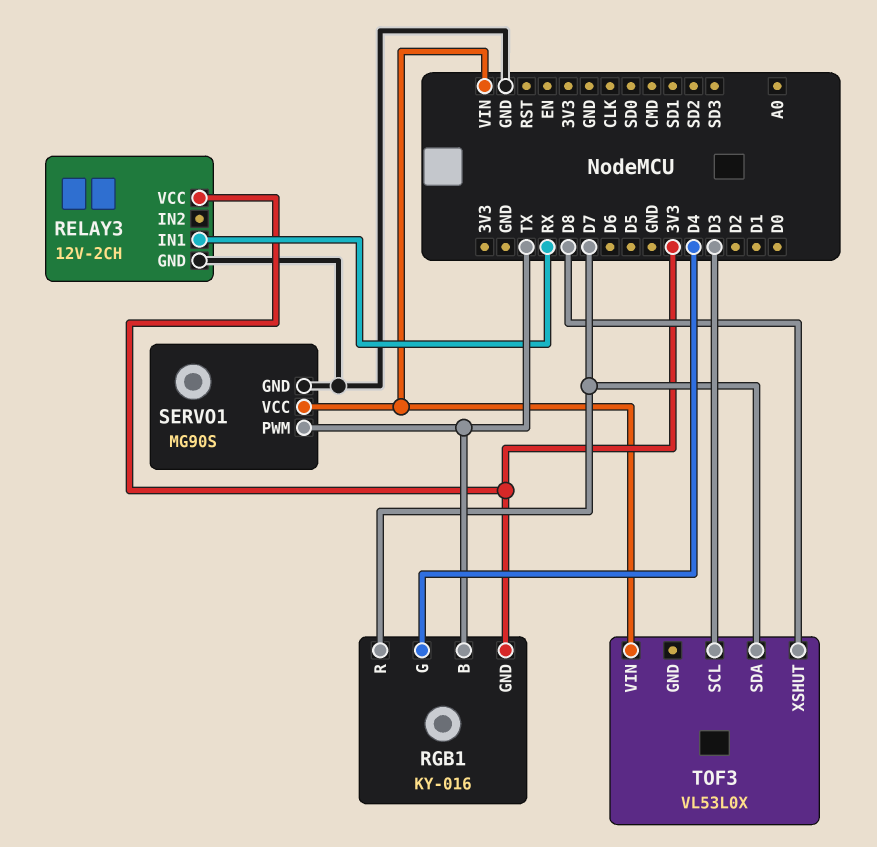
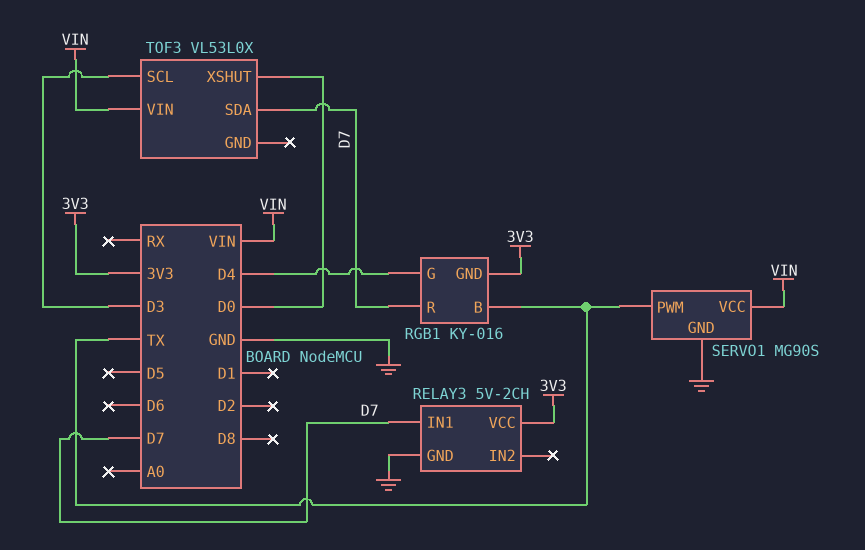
RELAY3: 12V-2CH -> 5V-2CH
RELAY3 pin IN1: RX -> D7
TOF3 pin XSHUT: D8 -> D0

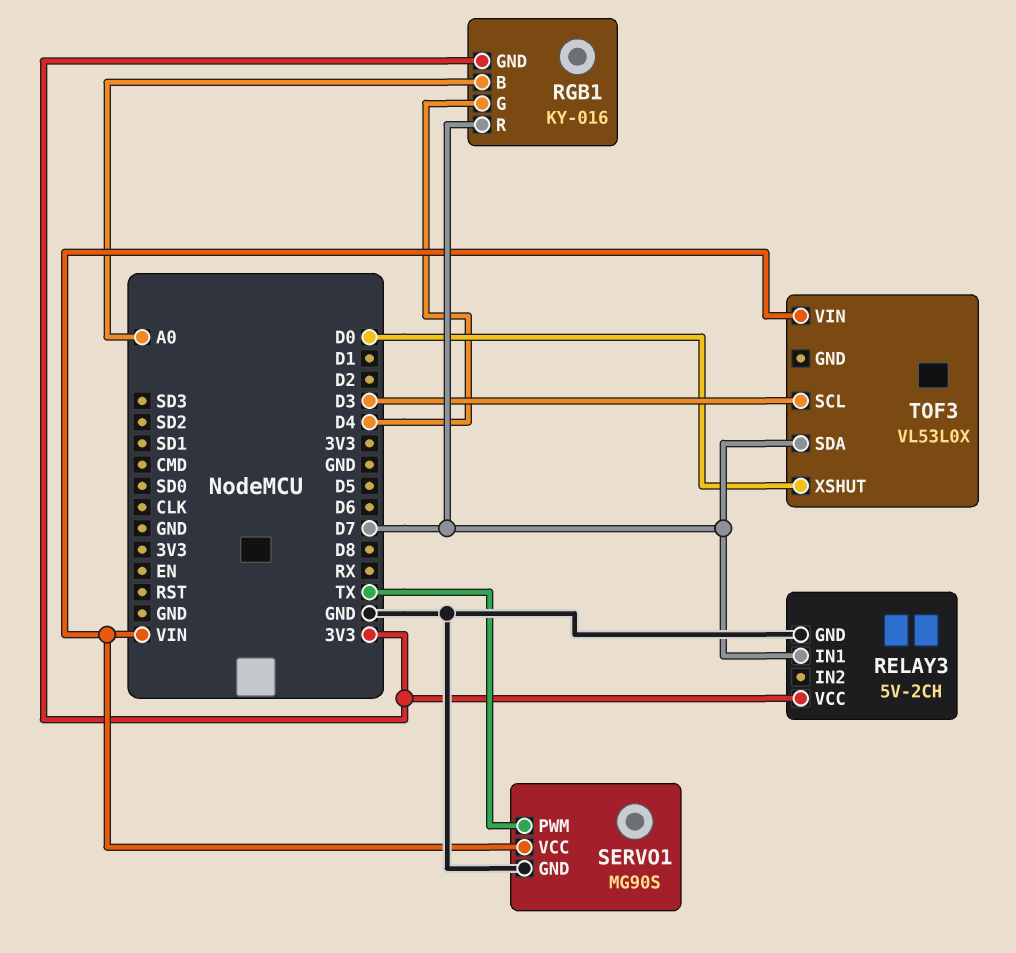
RGB1 pin B: TX -> A0

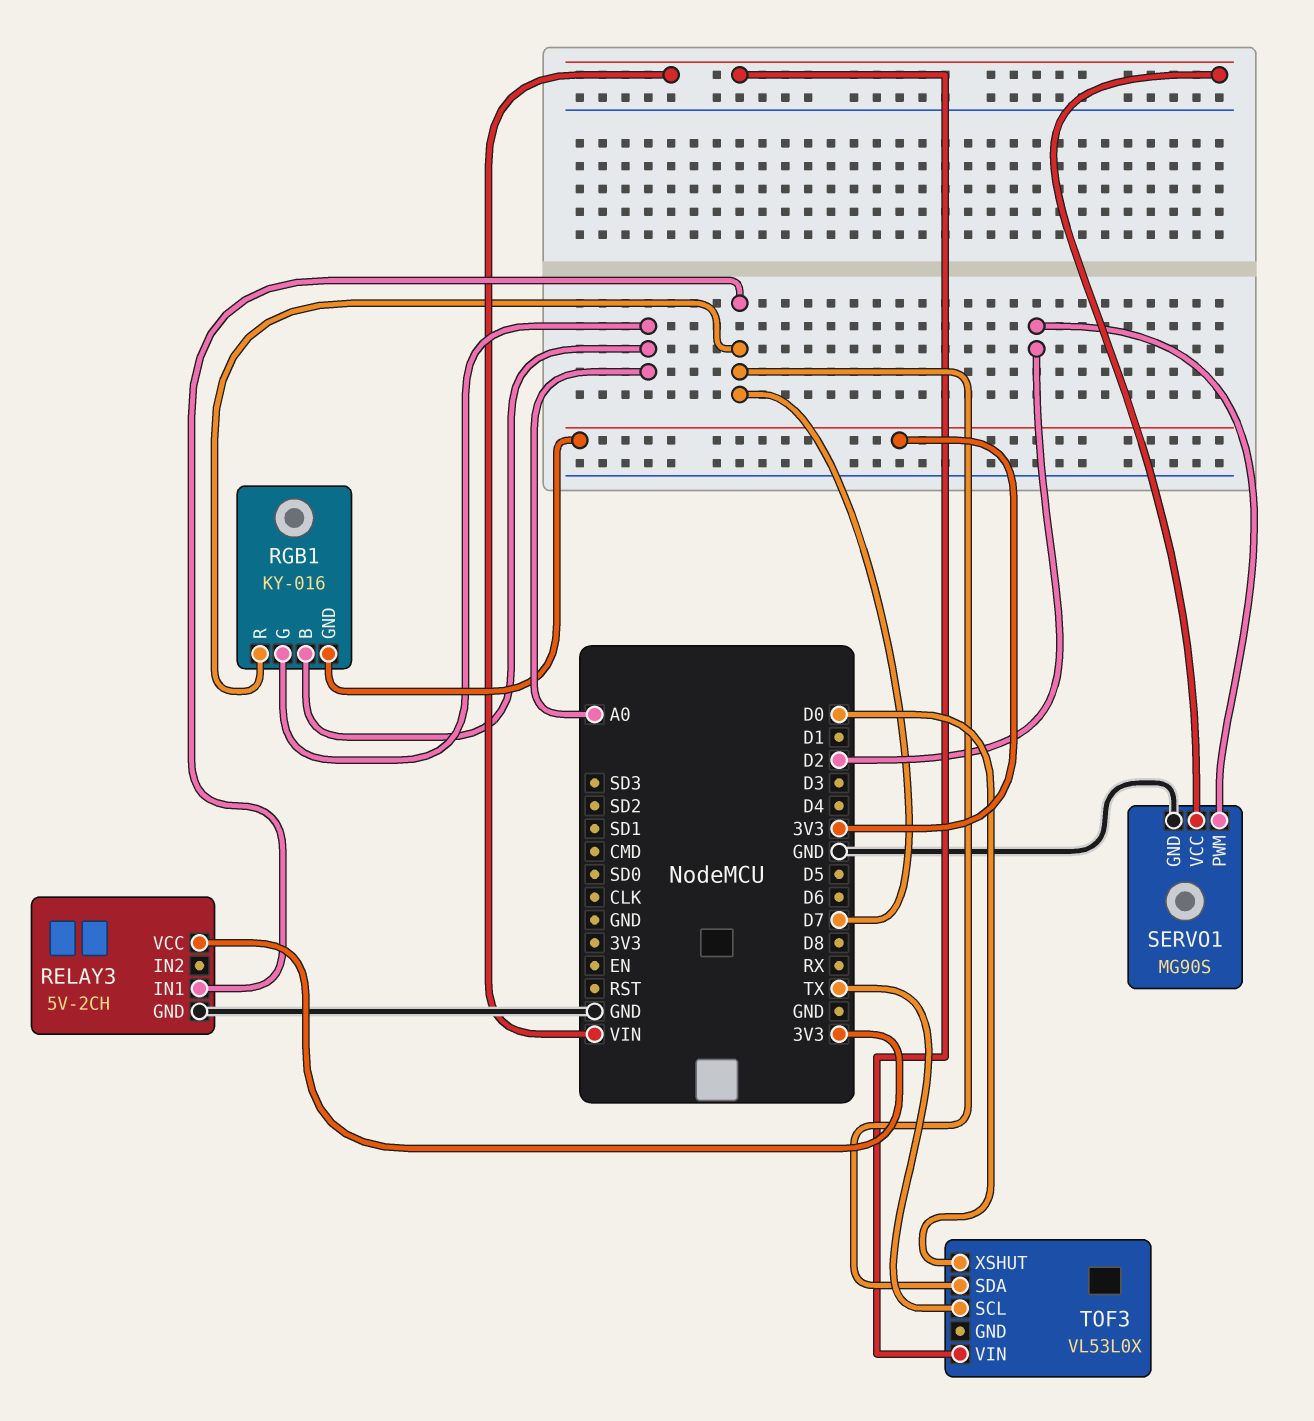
RGB1 pin G: D4 -> A0
SERVO1 pin PWM: TX -> D2
TOF3 pin SCL: D3 -> TX

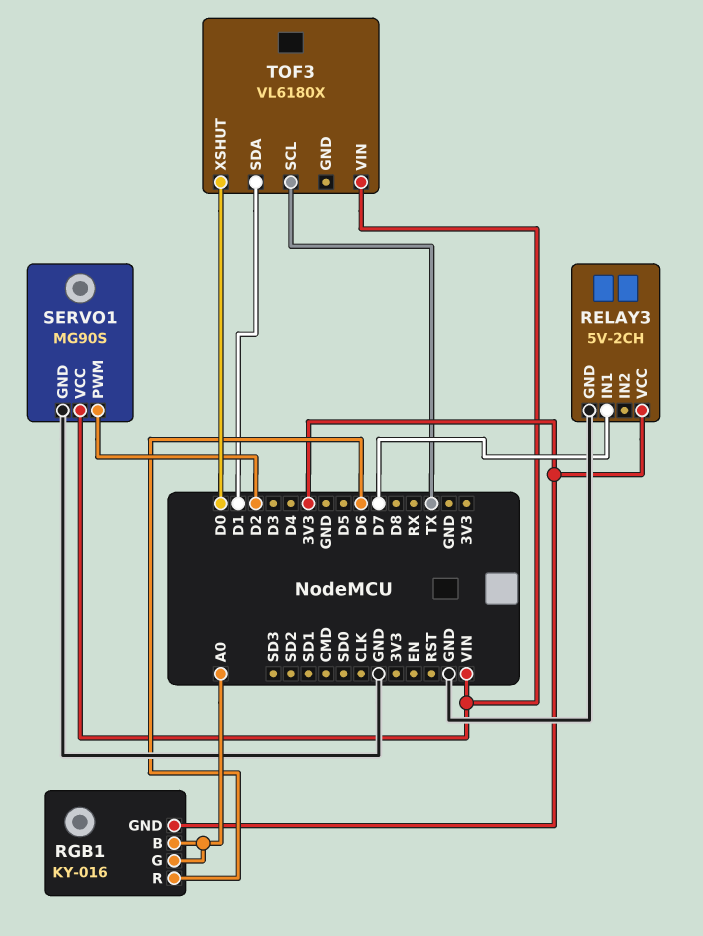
RGB1 pin R: D7 -> D6
TOF3: VL53L0X -> VL6180X
TOF3 pin SDA: D7 -> D1

